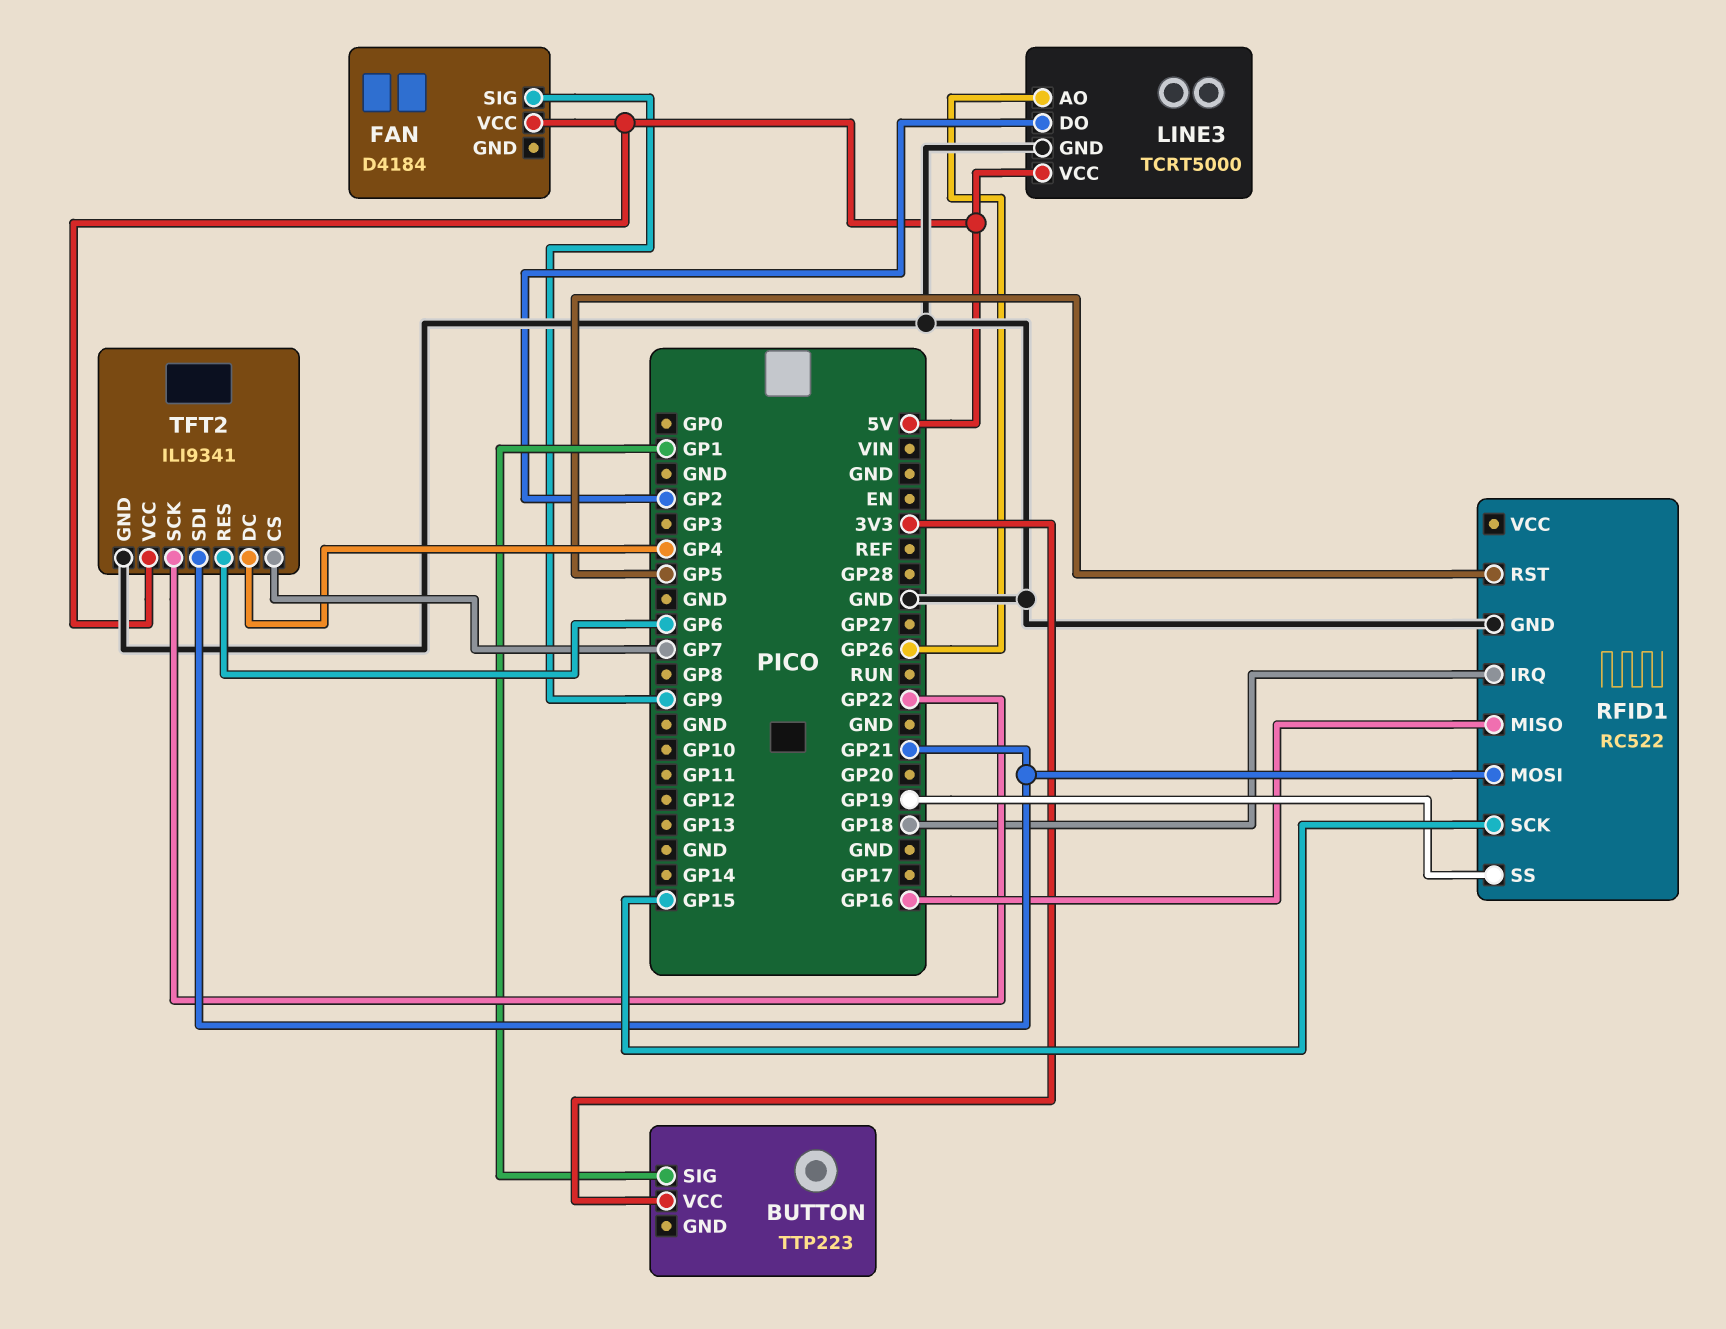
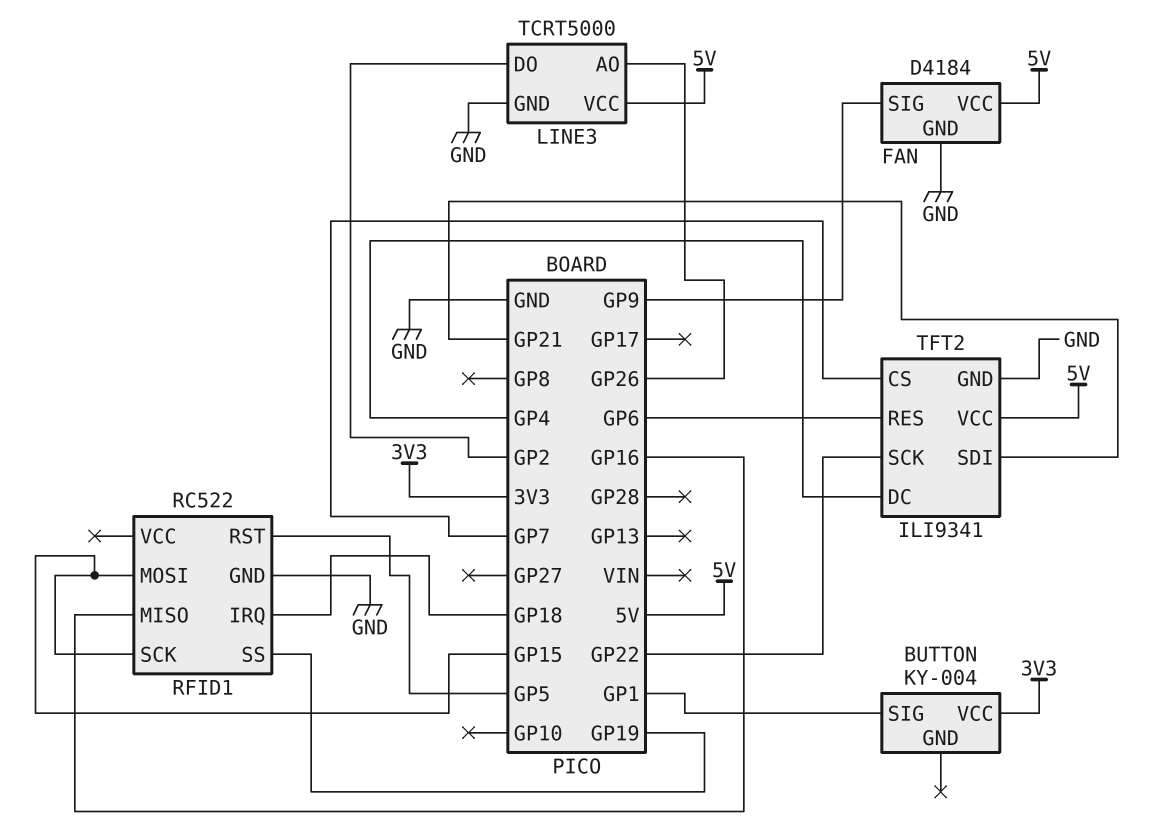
BUTTON: TTP223 -> KY-004
FAN pin GND: none -> GND
RFID1 pin MOSI: GP21 -> GP15

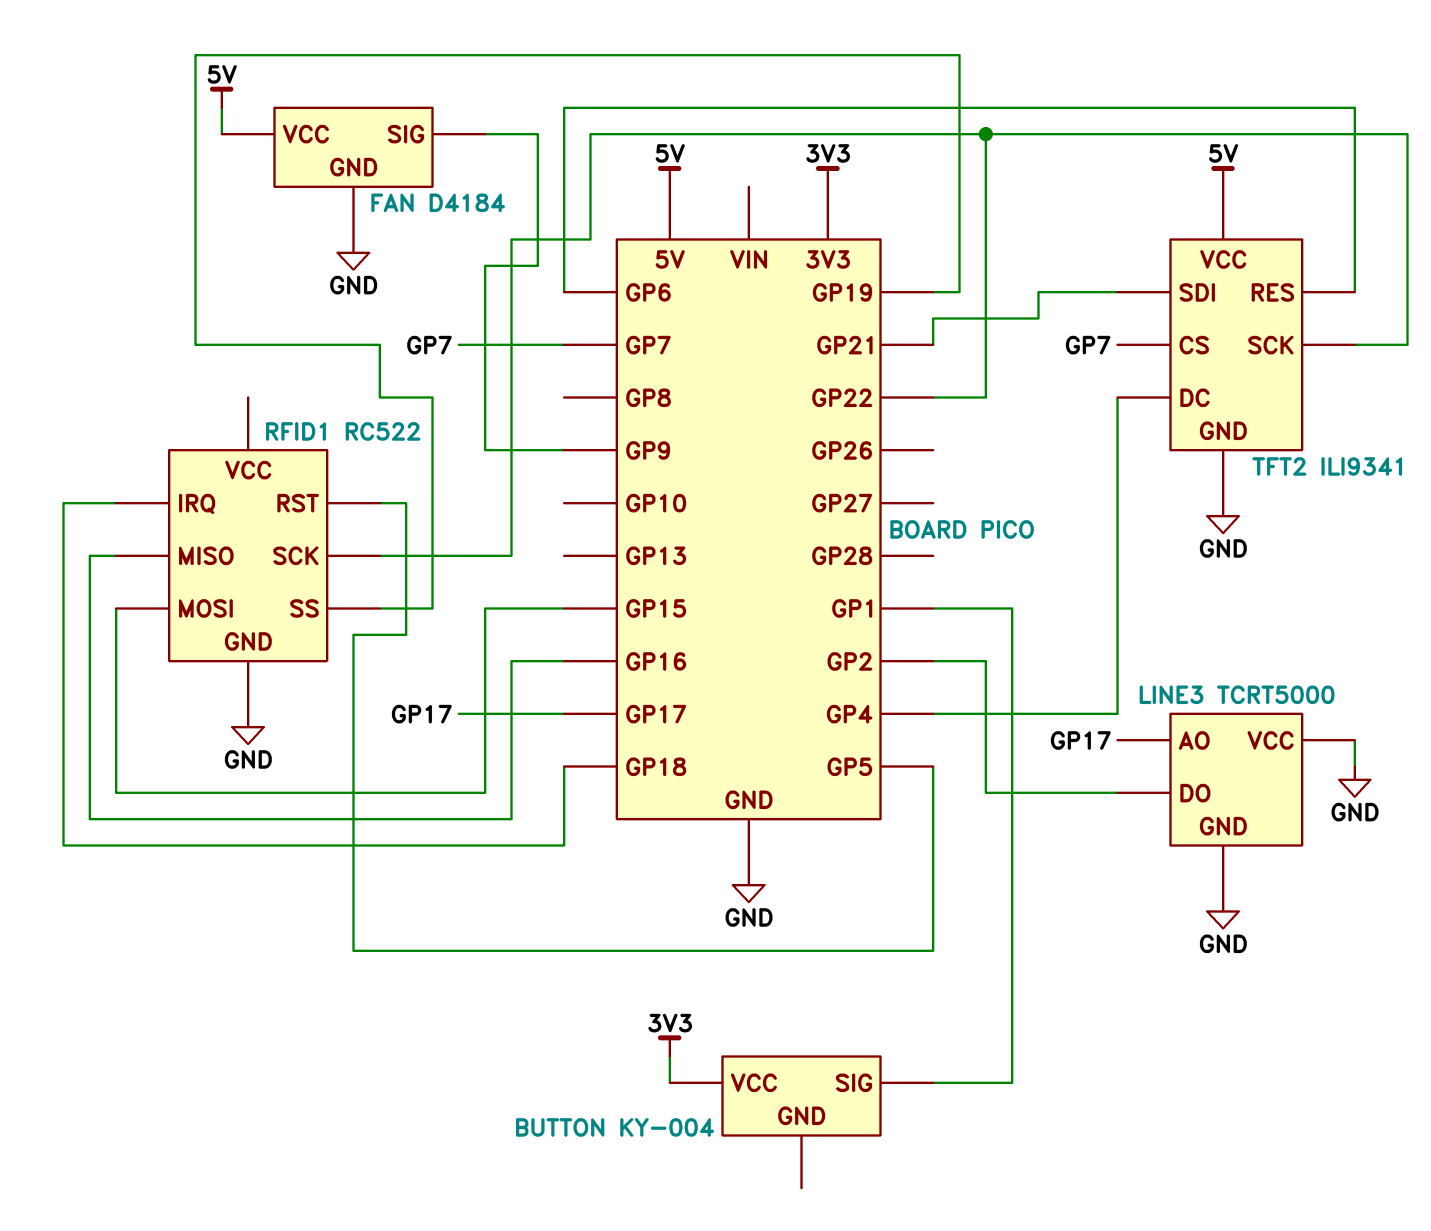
LINE3 pin AO: GP26 -> GP17
LINE3 pin VCC: 5V -> GND
RFID1 pin SCK: GP15 -> GP22

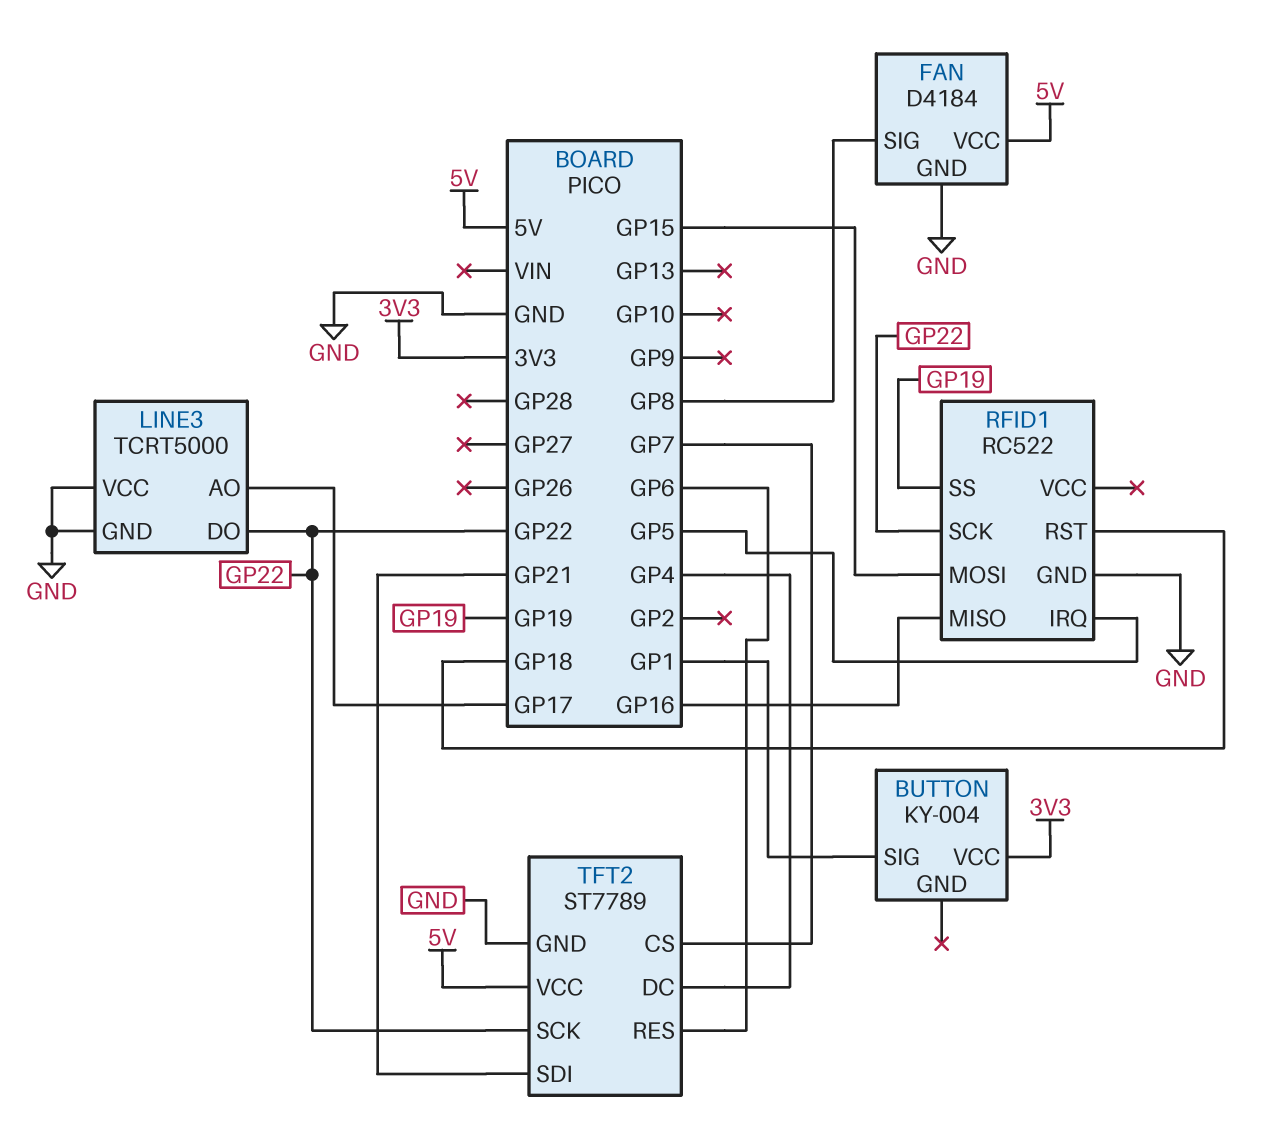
FAN pin SIG: GP9 -> GP8
LINE3 pin DO: GP2 -> GP22
RFID1 pin IRQ: GP18 -> GP5
RFID1 pin RST: GP5 -> GP18
TFT2: ILI9341 -> ST7789

